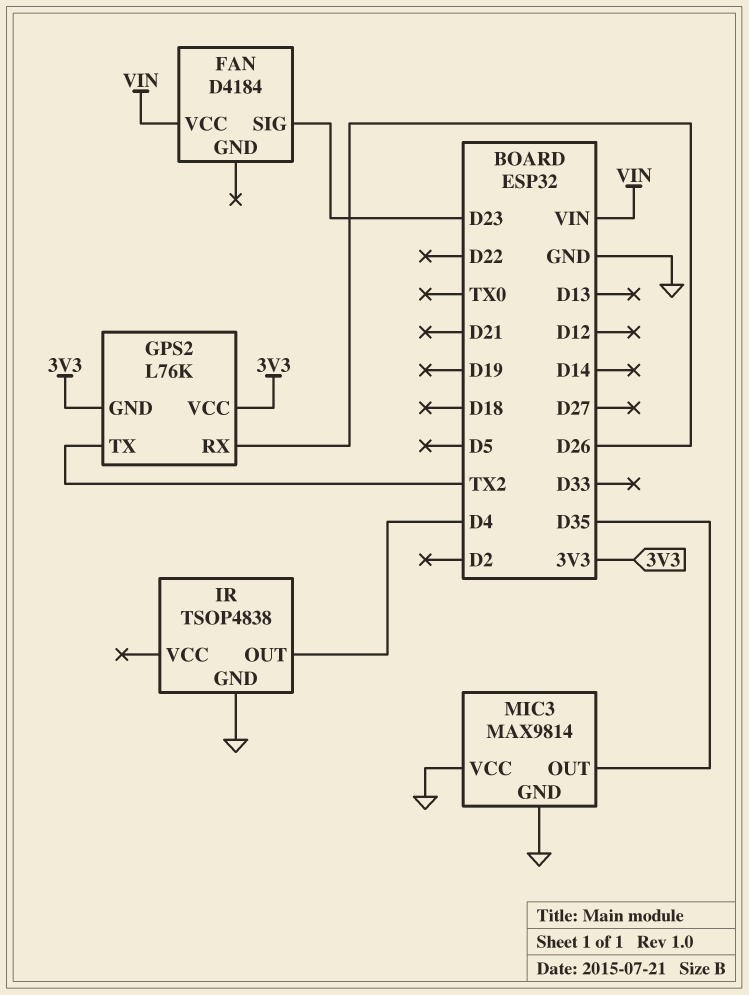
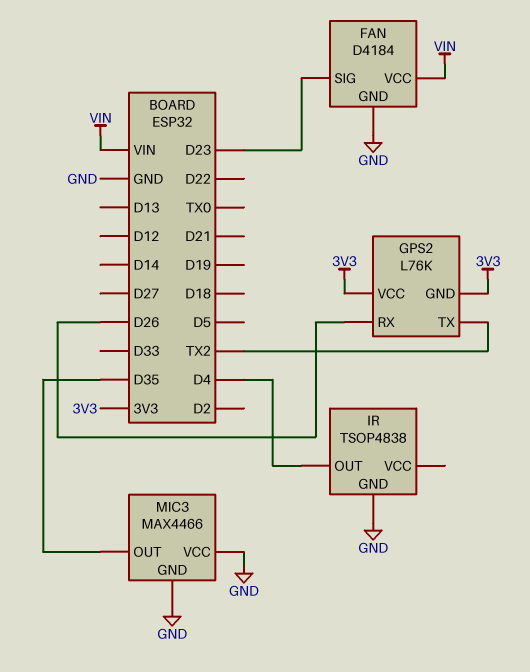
FAN pin GND: none -> GND
MIC3: MAX9814 -> MAX4466

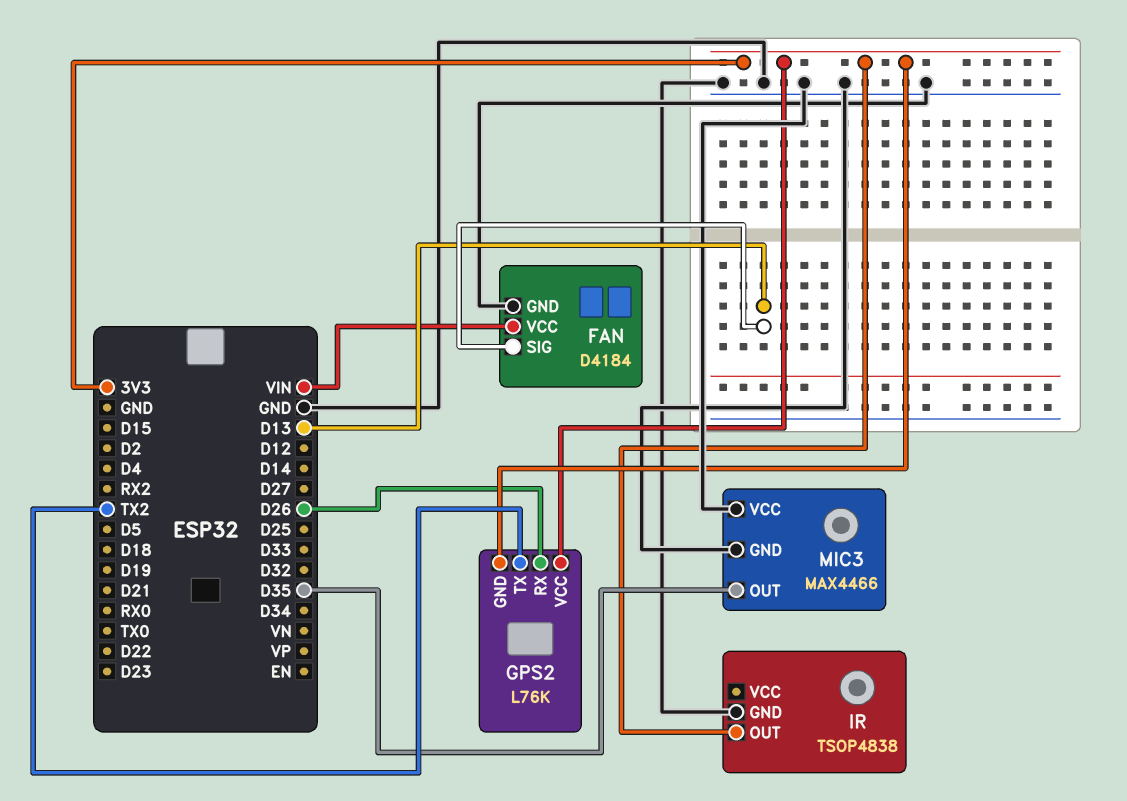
FAN pin SIG: D23 -> D13
IR pin OUT: D4 -> 3V3

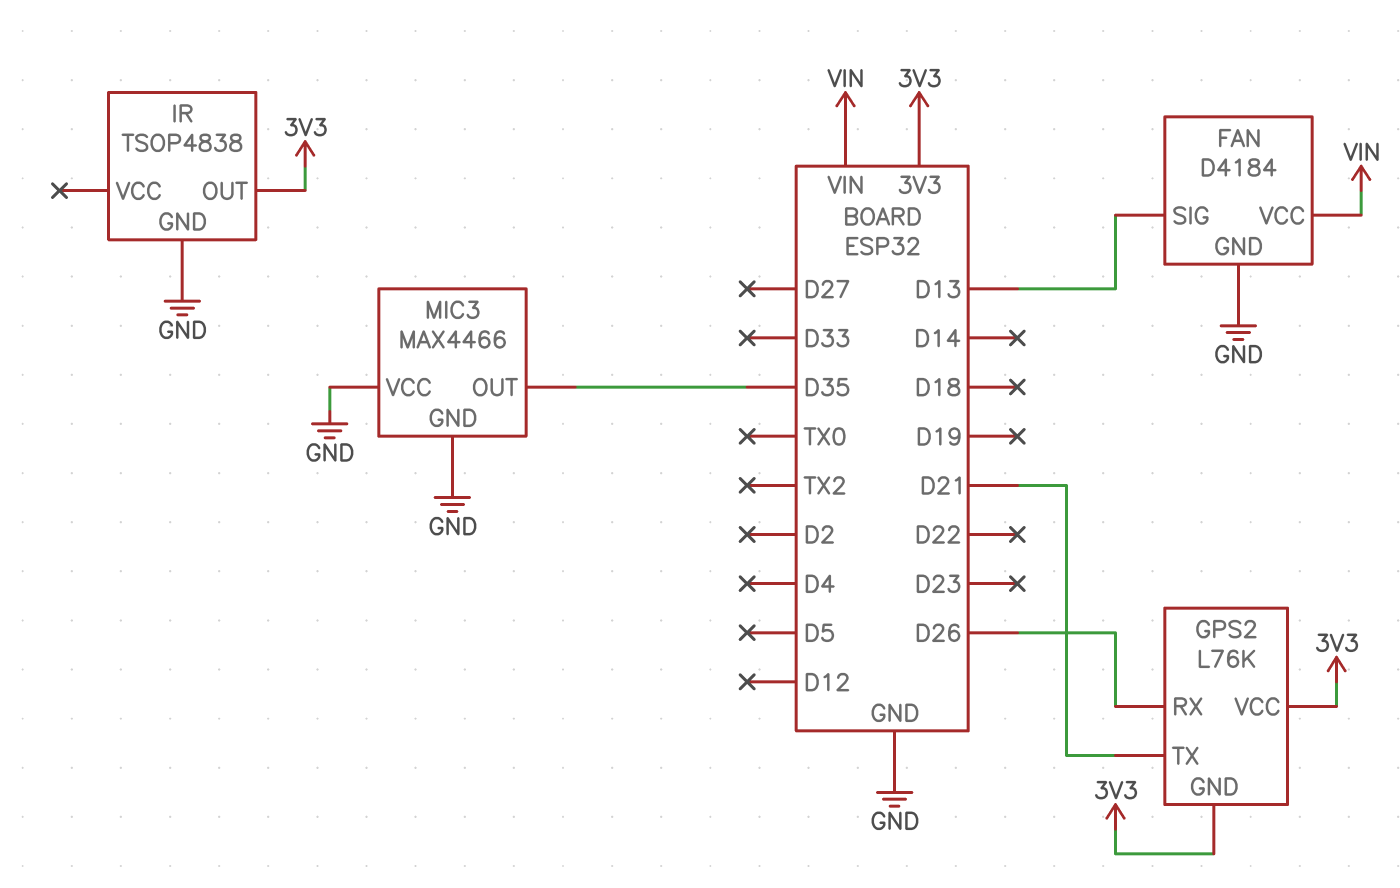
GPS2 pin TX: TX2 -> D21

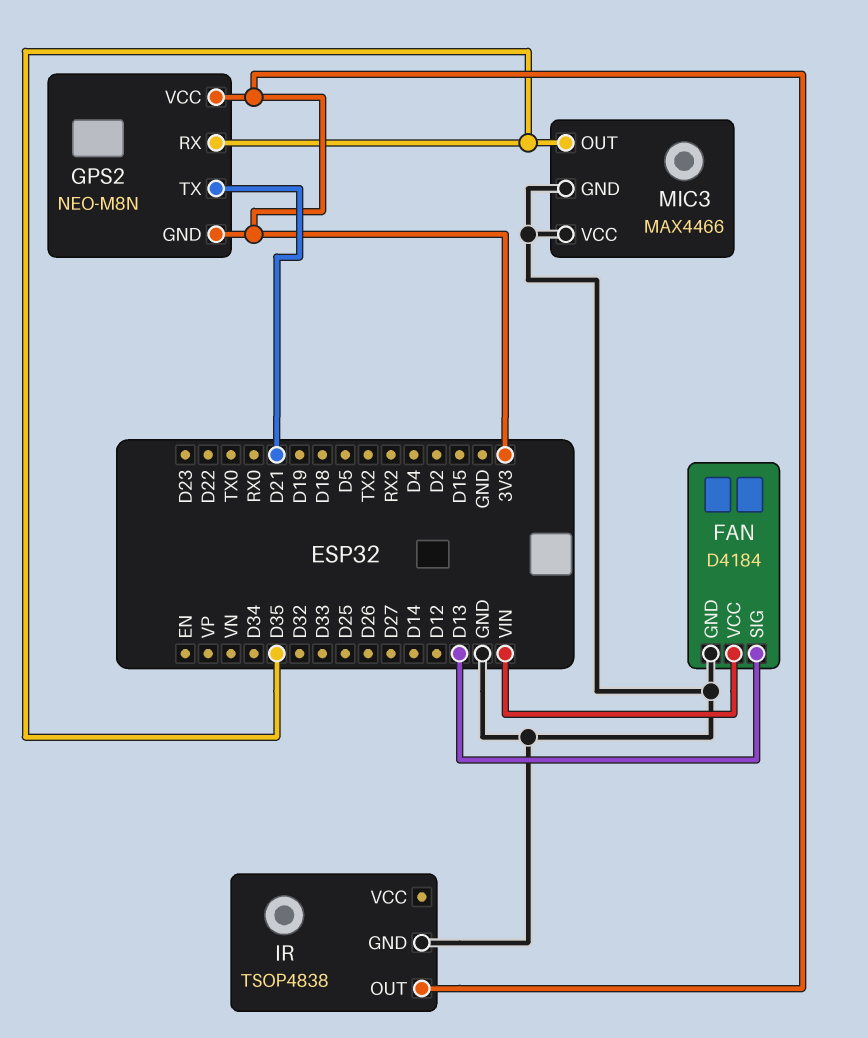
GPS2: L76K -> NEO-M8N
GPS2 pin RX: D26 -> D35

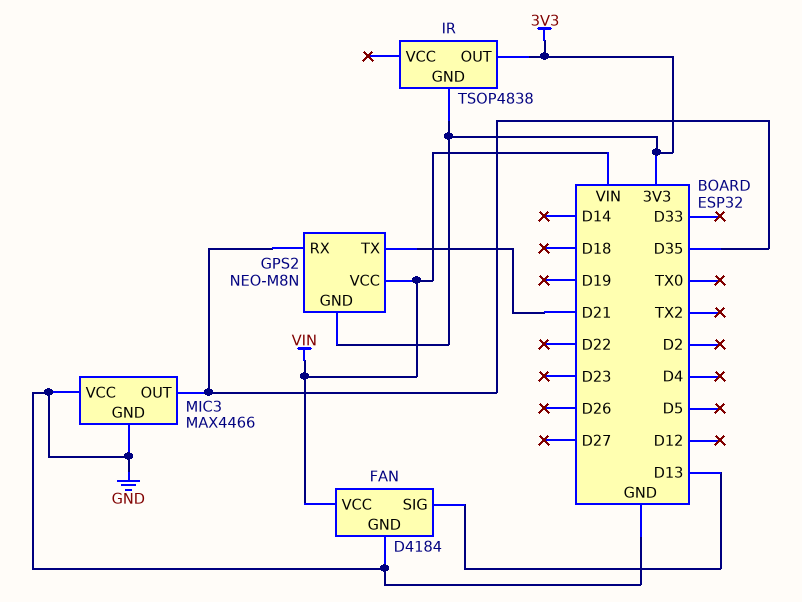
GPS2 pin VCC: 3V3 -> VIN
IR pin GND: GND -> 3V3

